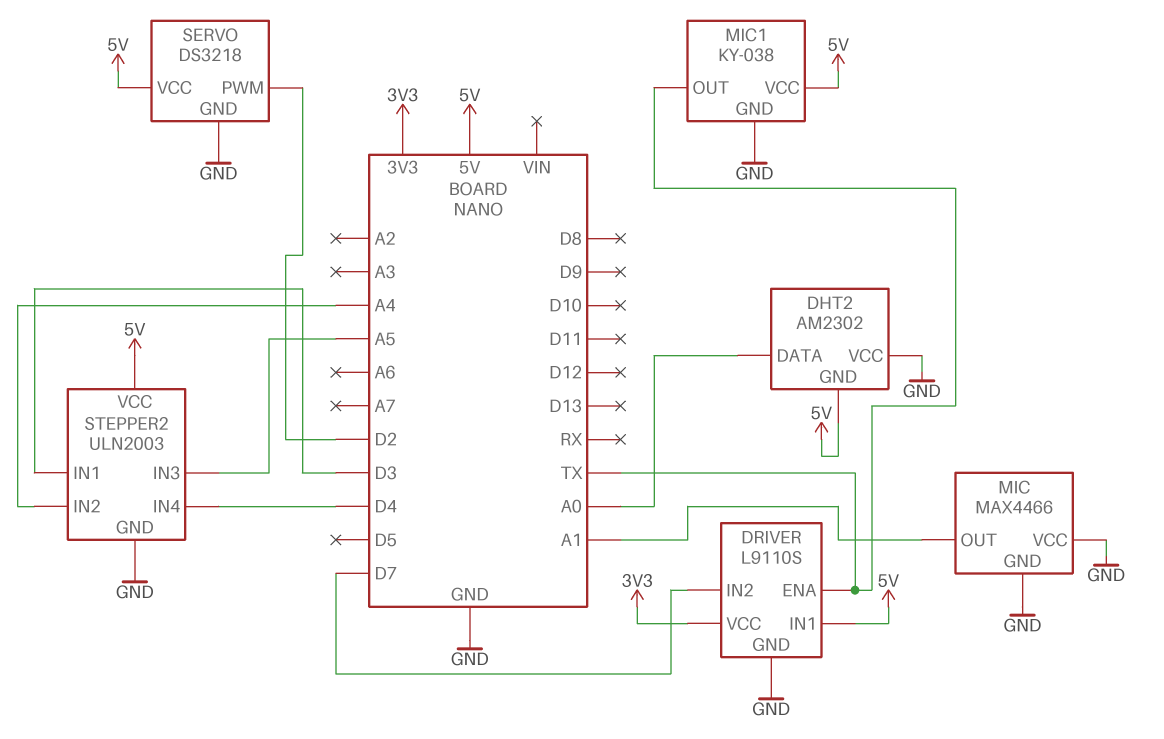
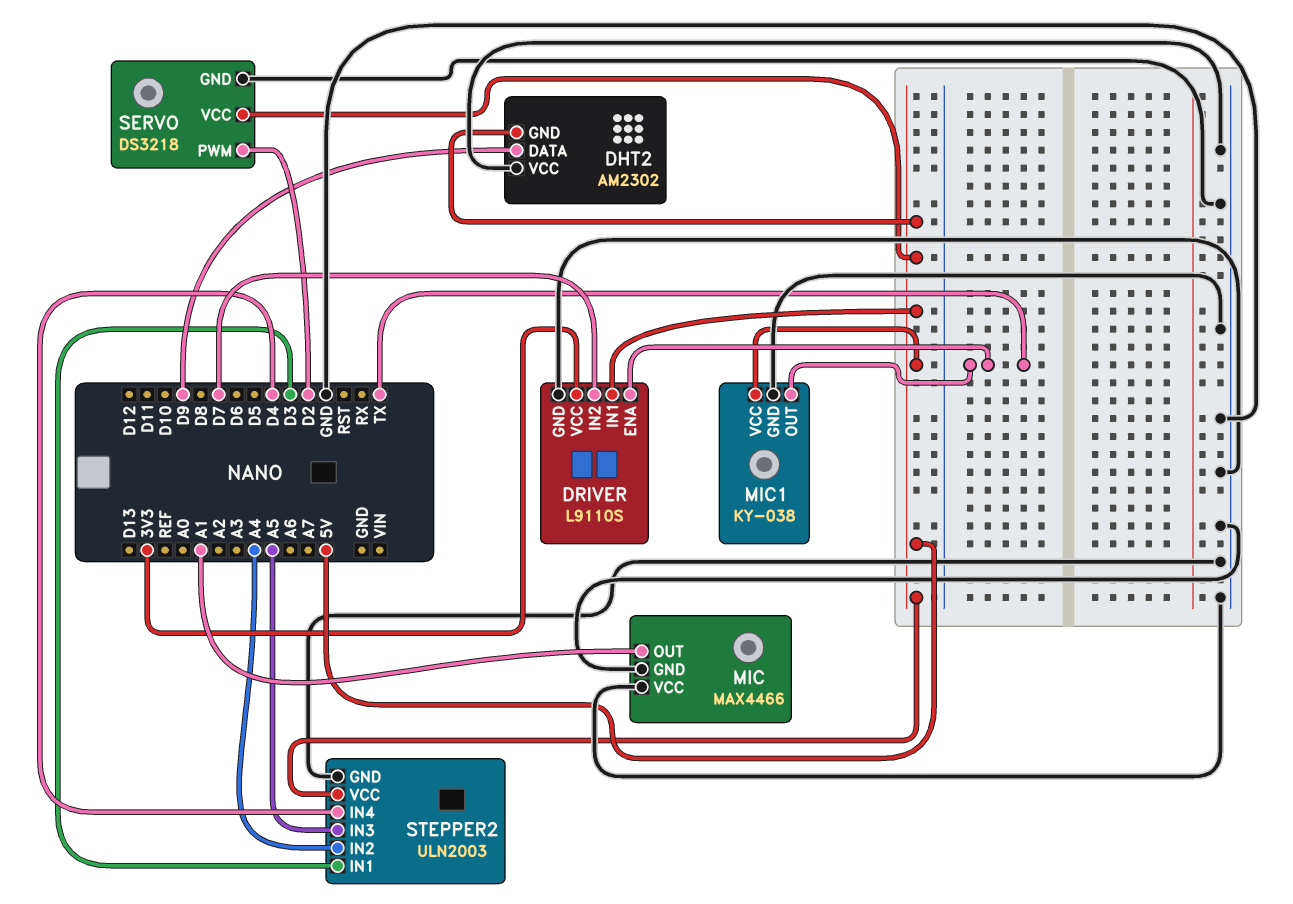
DHT2 pin DATA: A0 -> D9

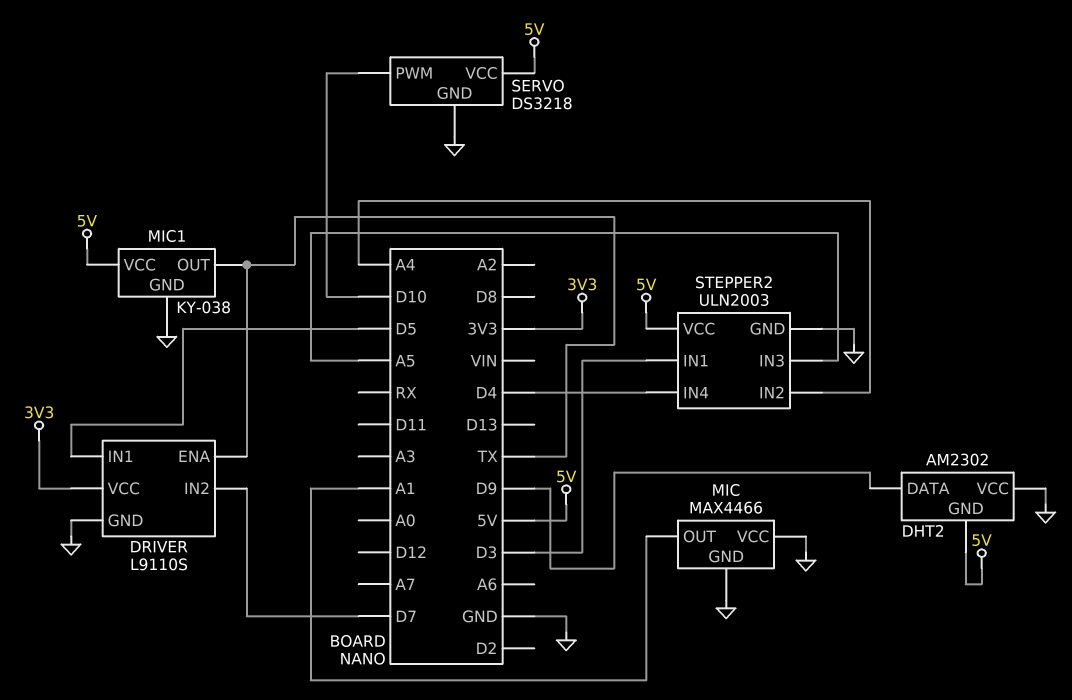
DRIVER pin IN1: 5V -> D5
SERVO pin PWM: D2 -> D10

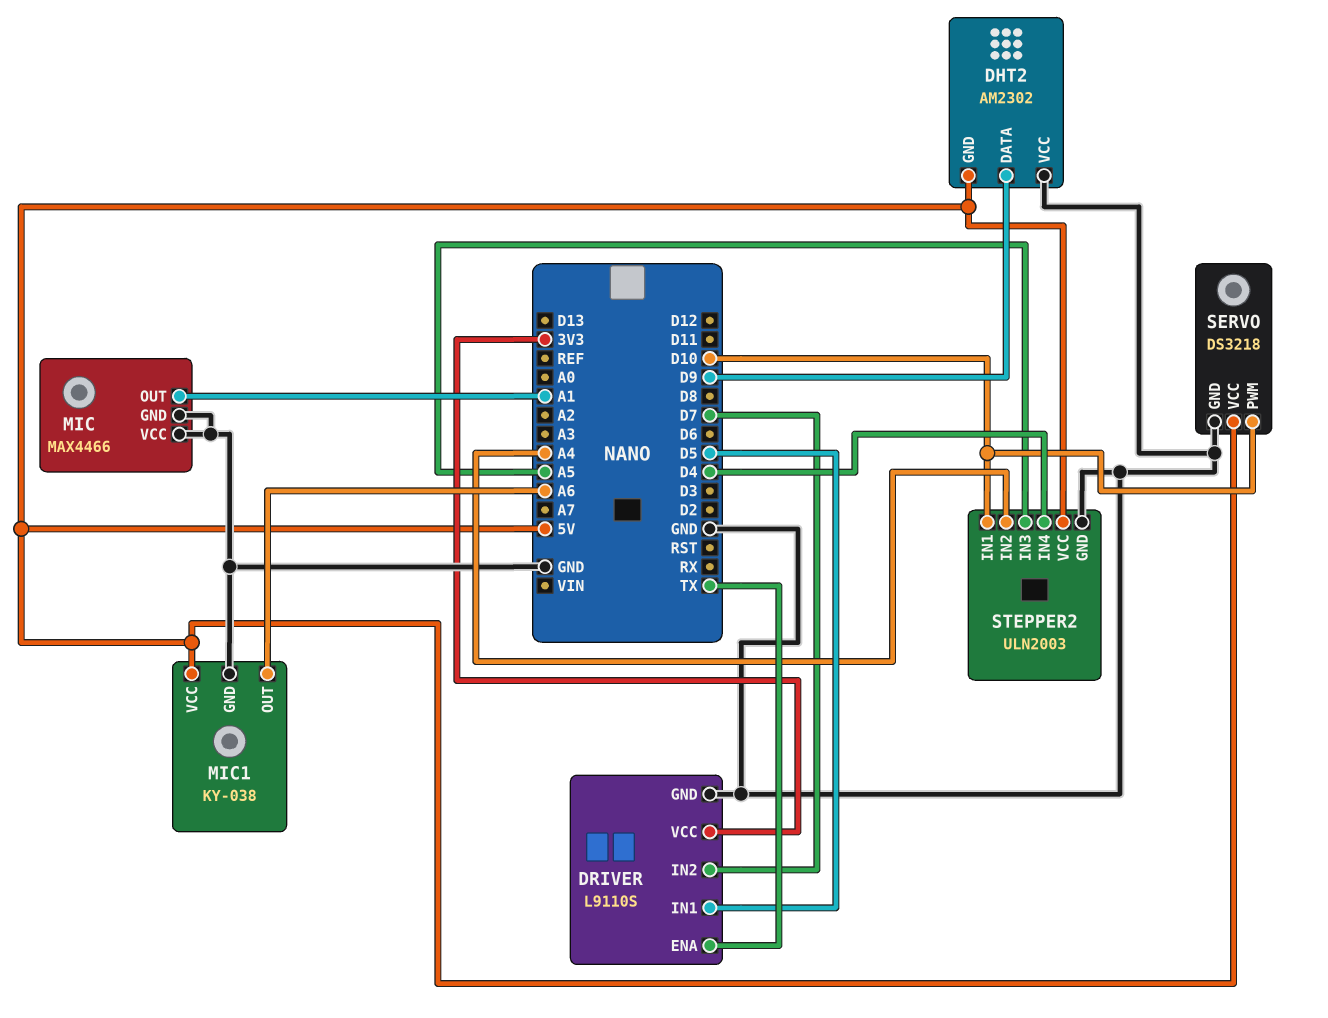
MIC1 pin OUT: TX -> A6
STEPPER2 pin IN1: D3 -> D10

